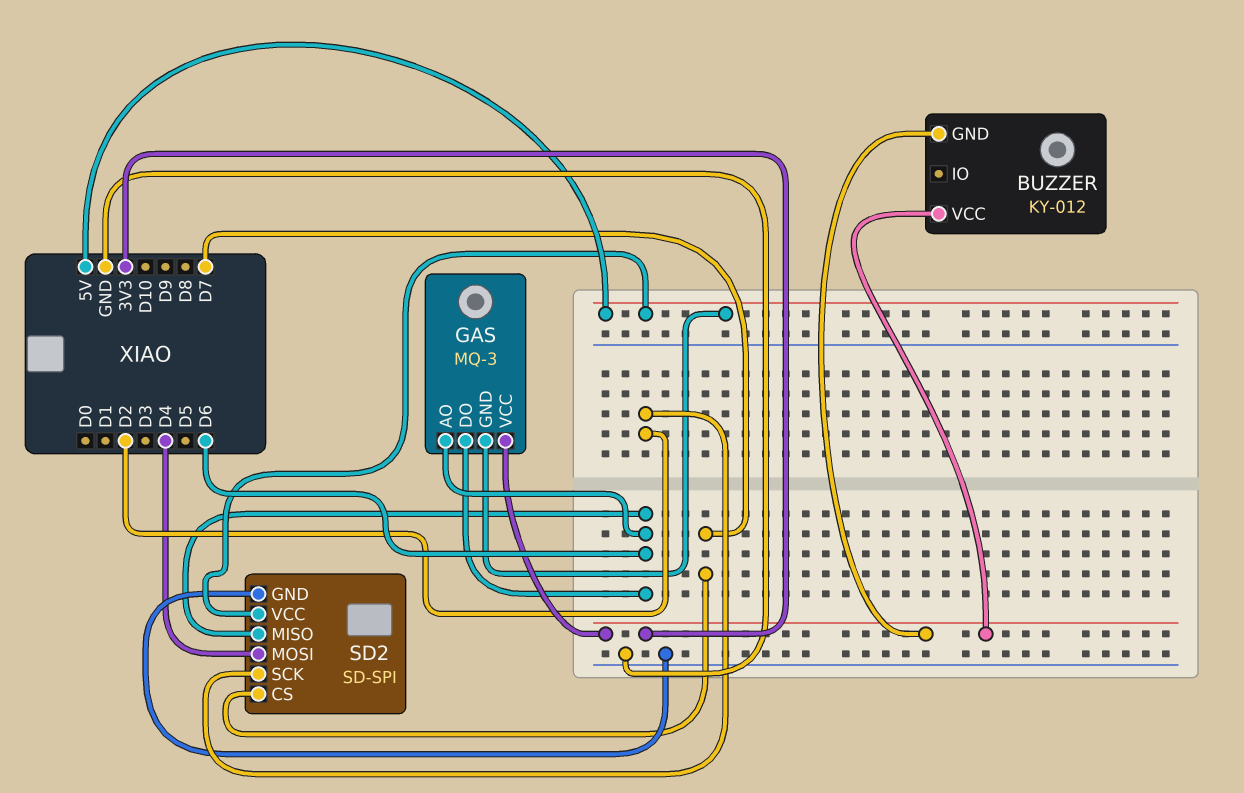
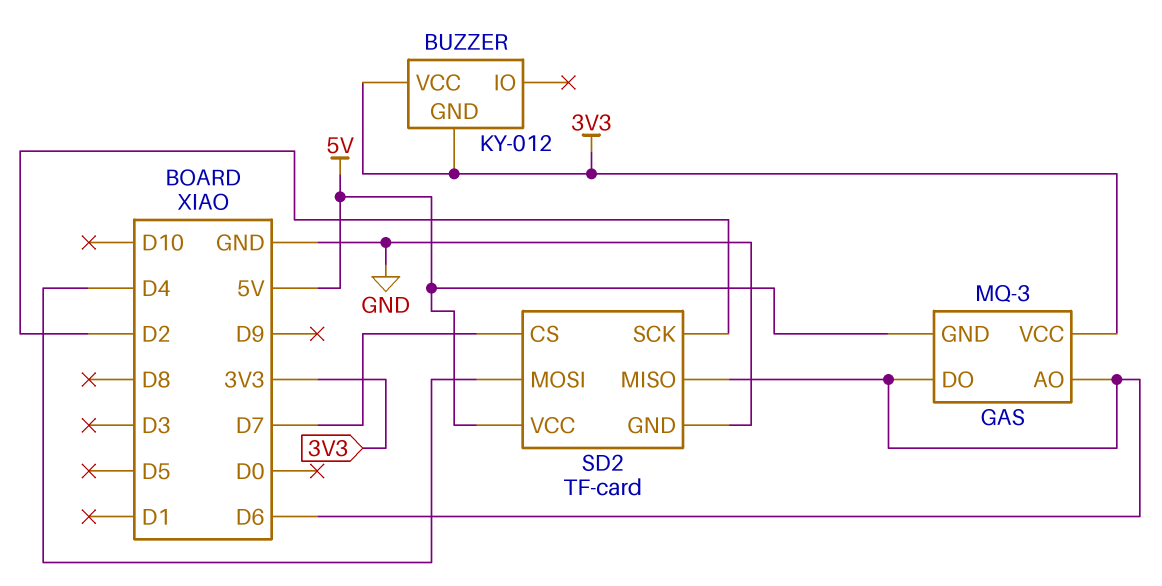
SD2: SD-SPI -> TF-card

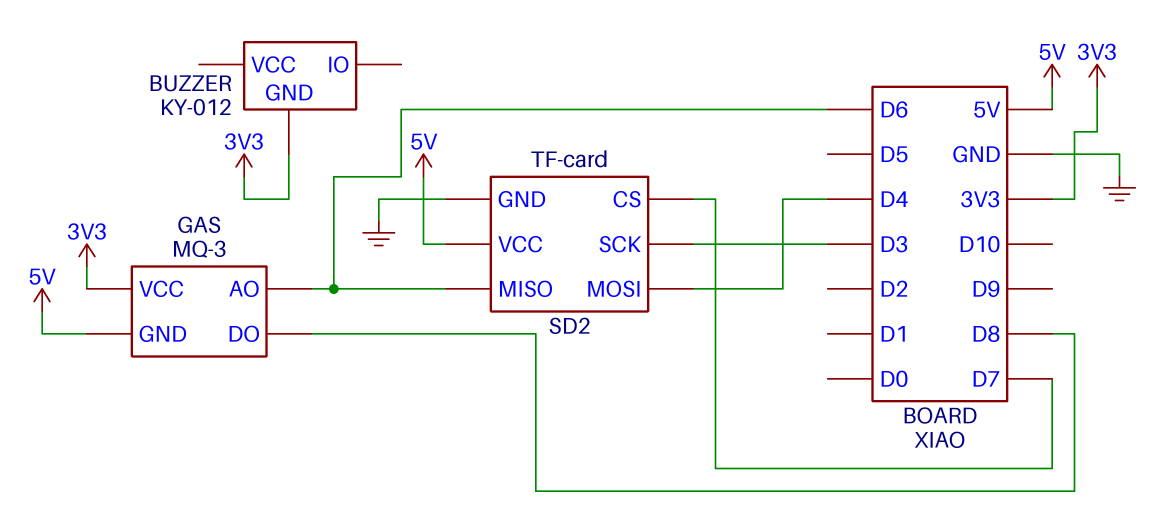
BUZZER pin VCC: 3V3 -> none
GAS pin DO: D6 -> D8
SD2 pin SCK: D2 -> D3

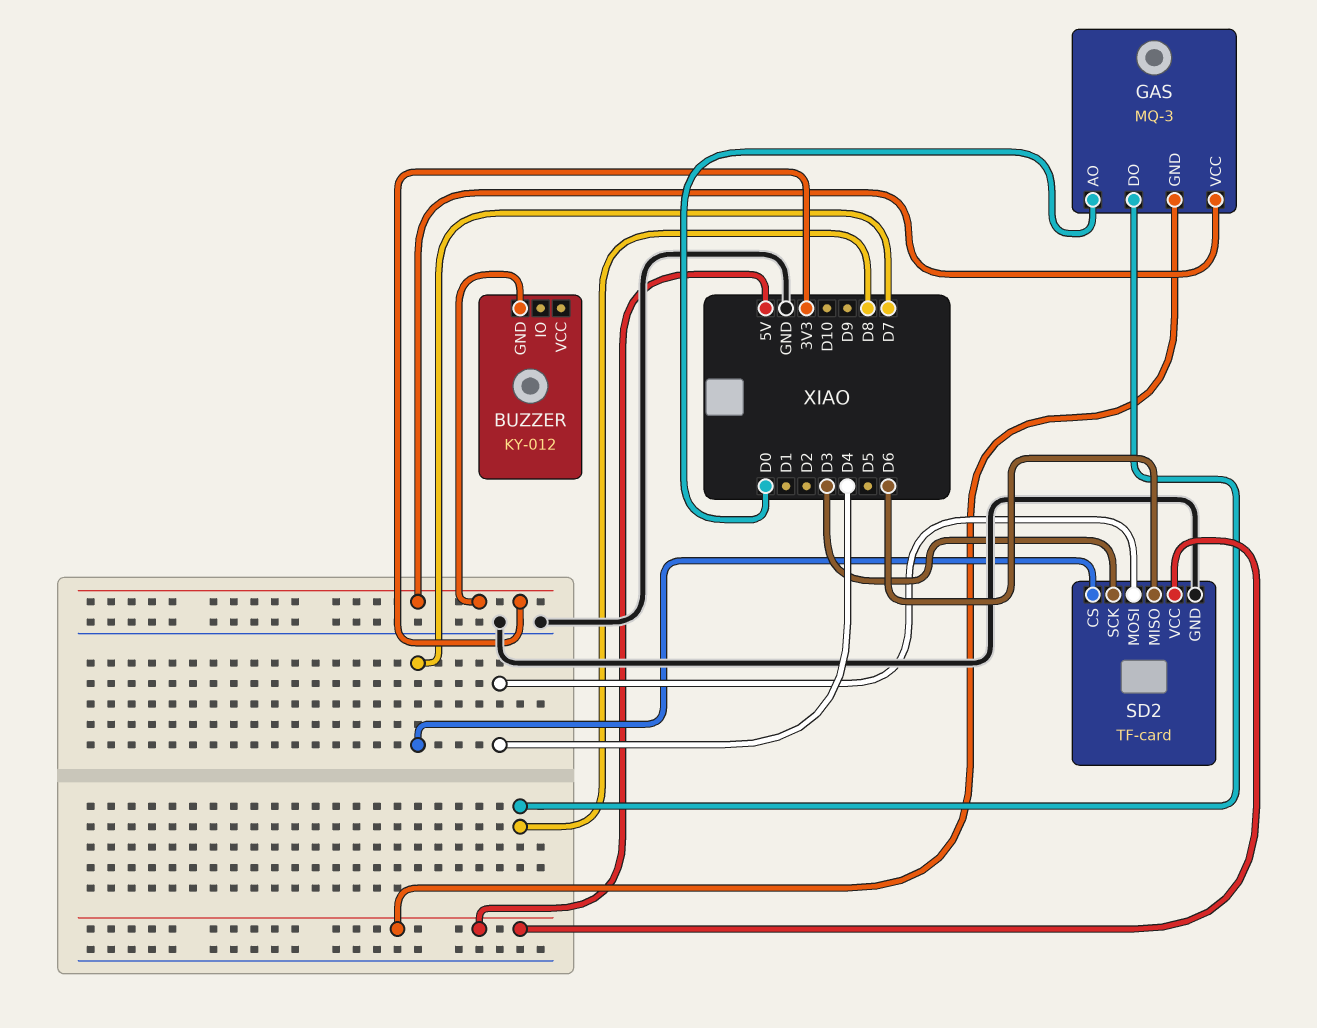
GAS pin AO: D6 -> D0

